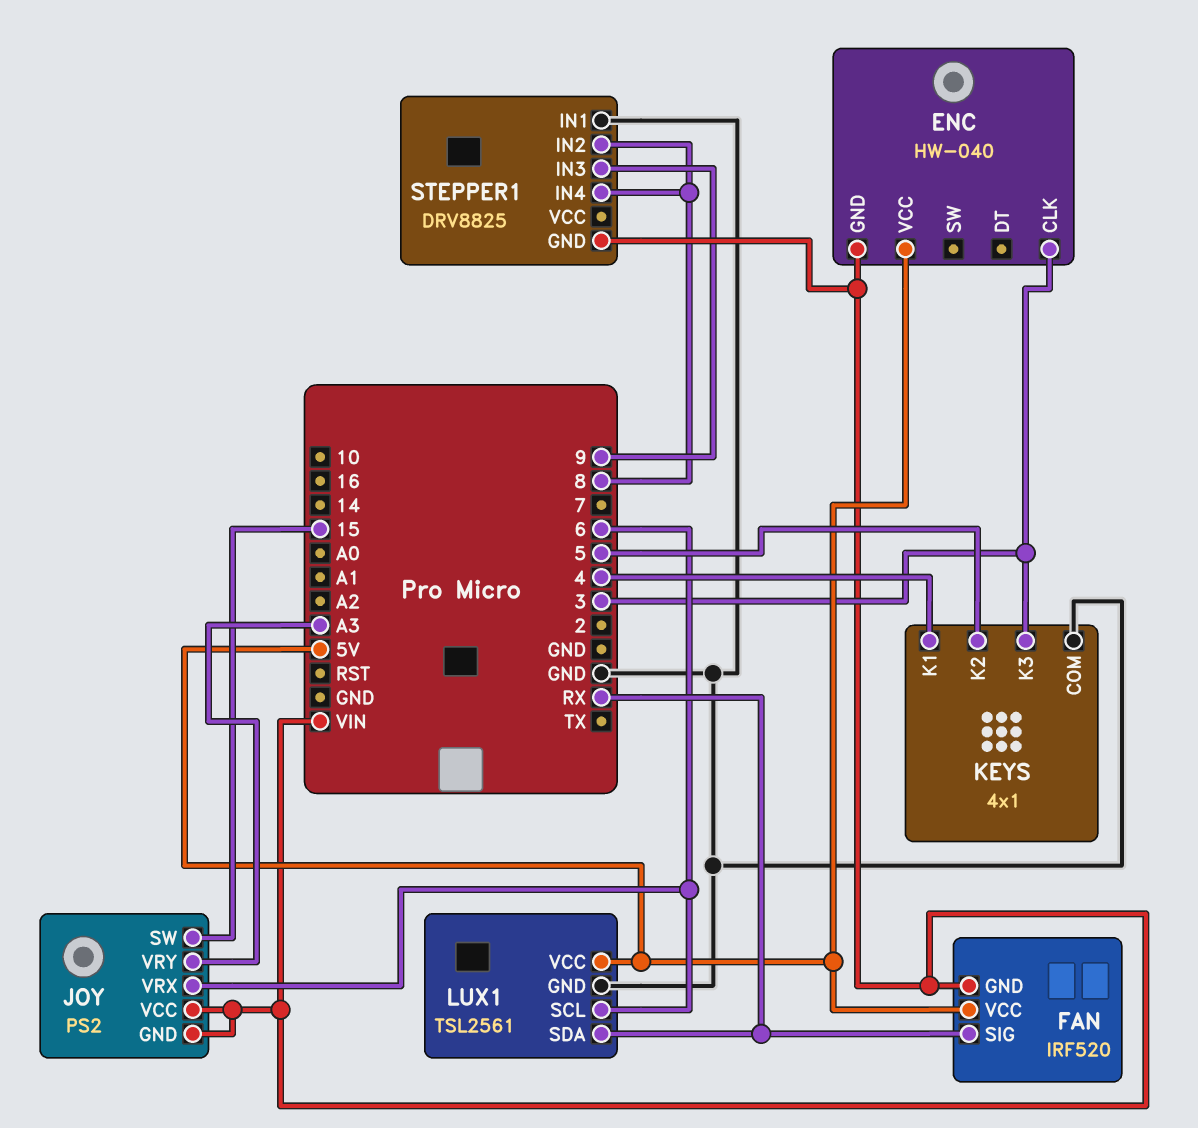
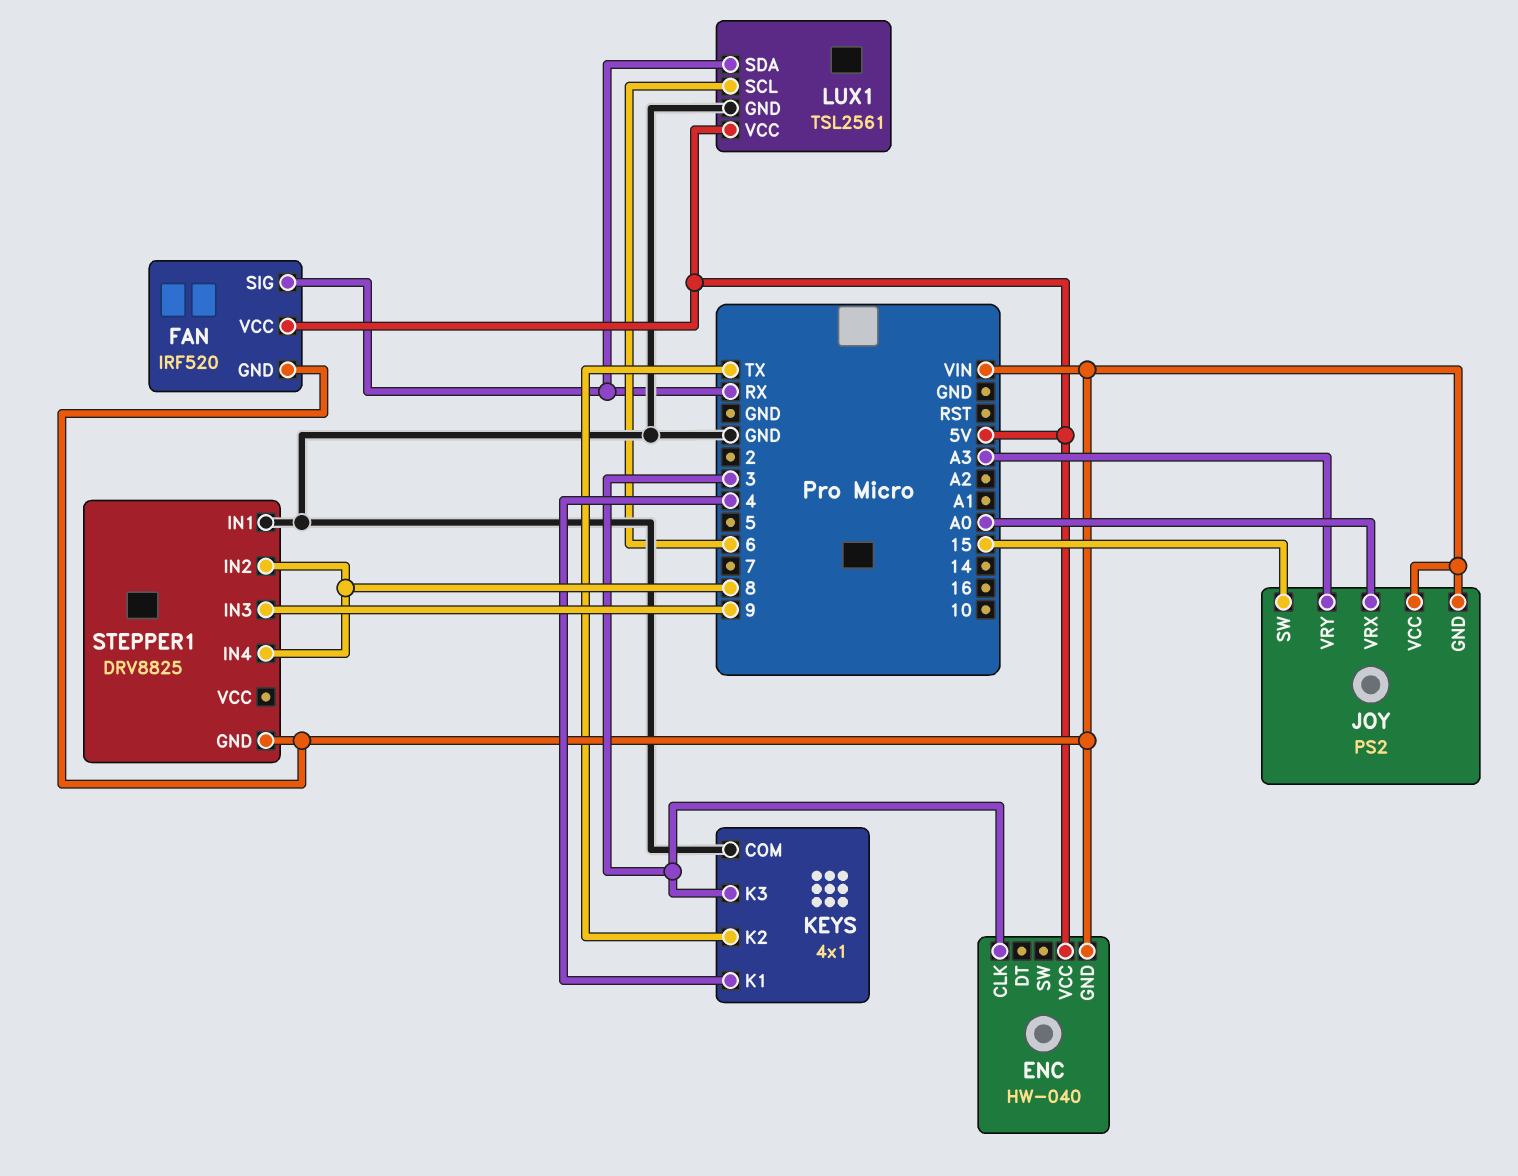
JOY pin VRX: 6 -> A0
KEYS pin K2: 5 -> TX

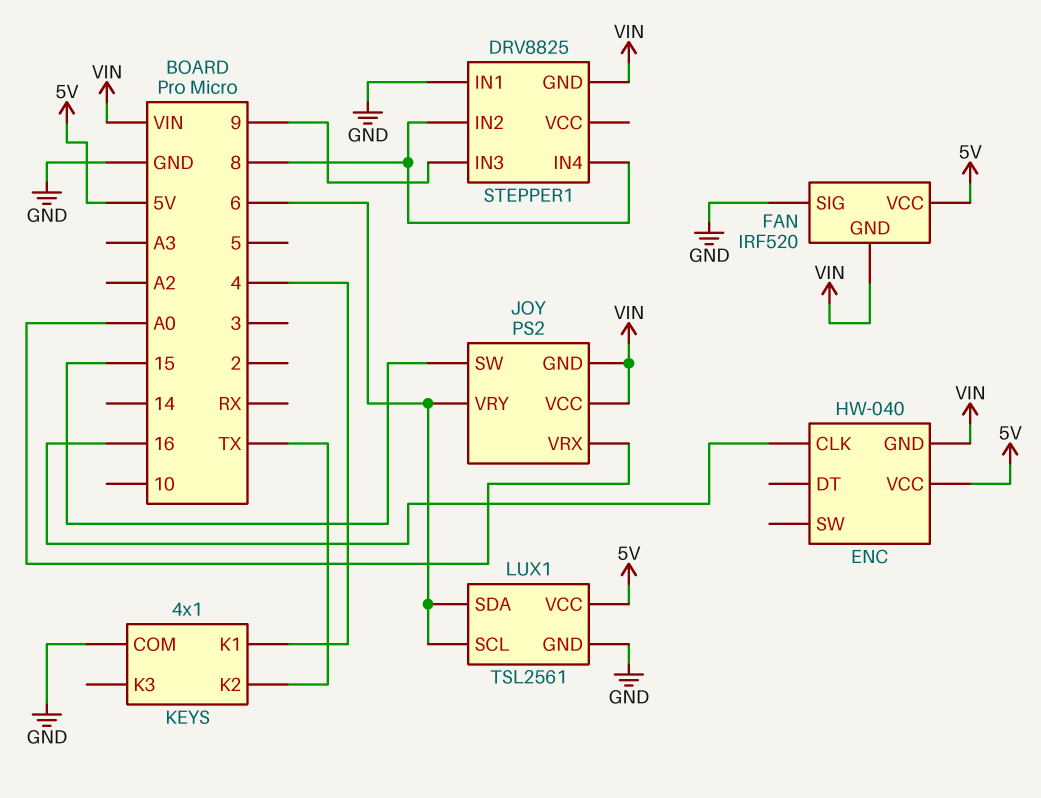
ENC pin CLK: 3 -> 16
FAN pin SIG: RX -> GND
JOY pin VRY: A3 -> 6
KEYS pin K3: 3 -> none
LUX1 pin SDA: RX -> 6

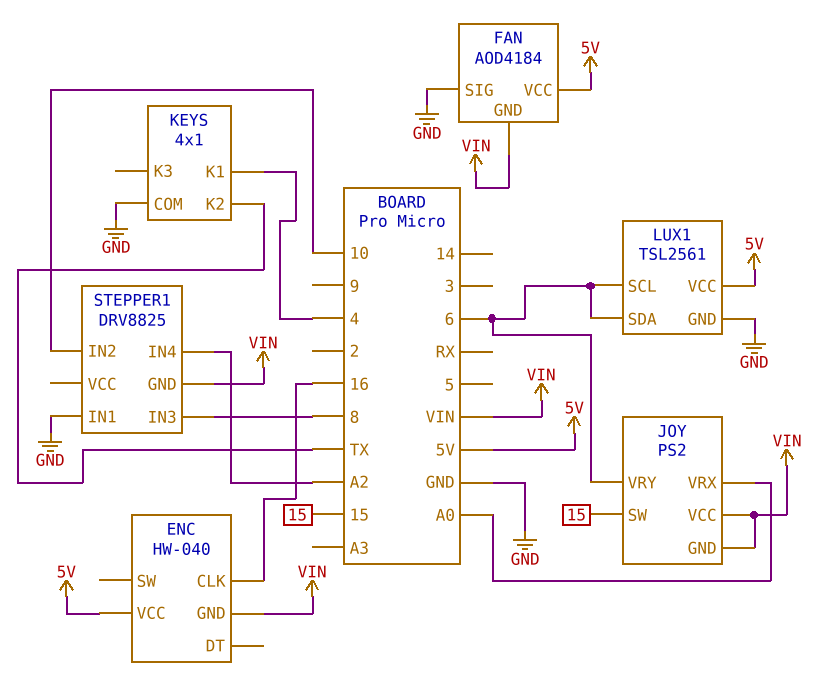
FAN: IRF520 -> AOD4184
STEPPER1 pin IN2: 8 -> 10
STEPPER1 pin IN3: 9 -> 8
STEPPER1 pin IN4: 8 -> A2

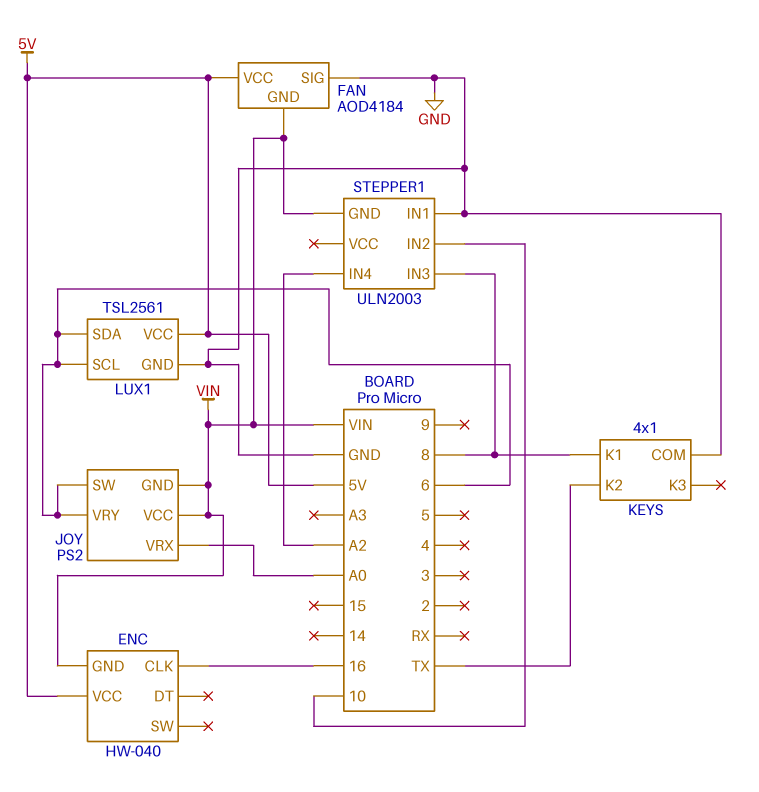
JOY pin SW: 15 -> 6
KEYS pin K1: 4 -> 8
STEPPER1: DRV8825 -> ULN2003

